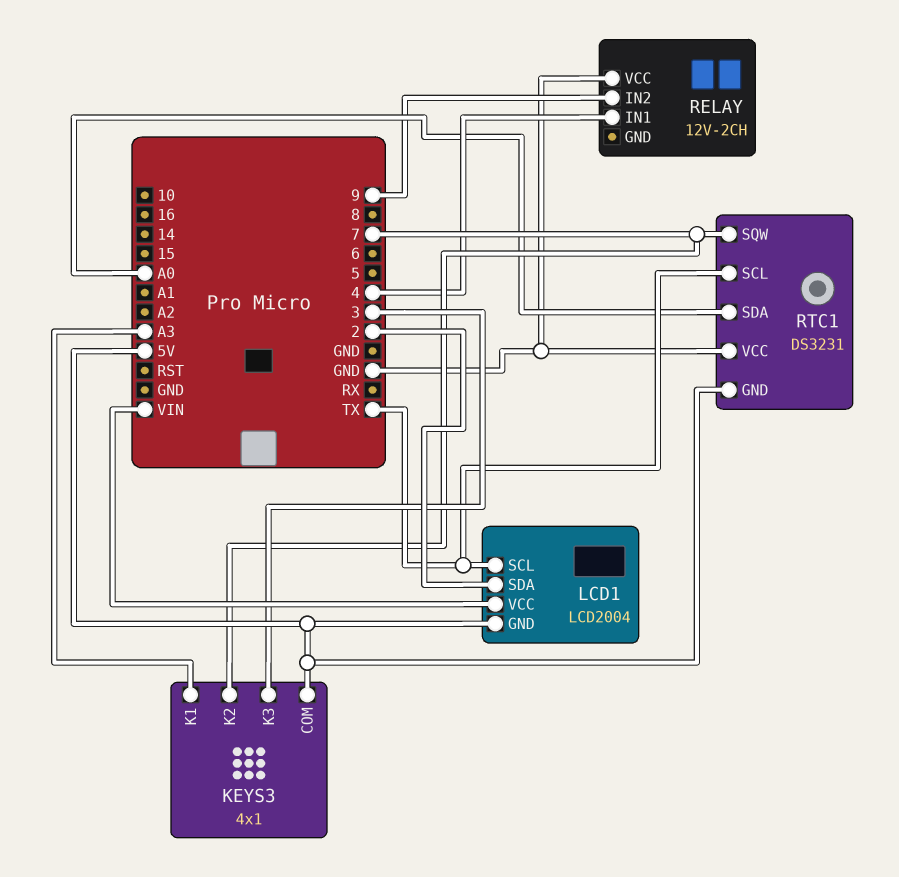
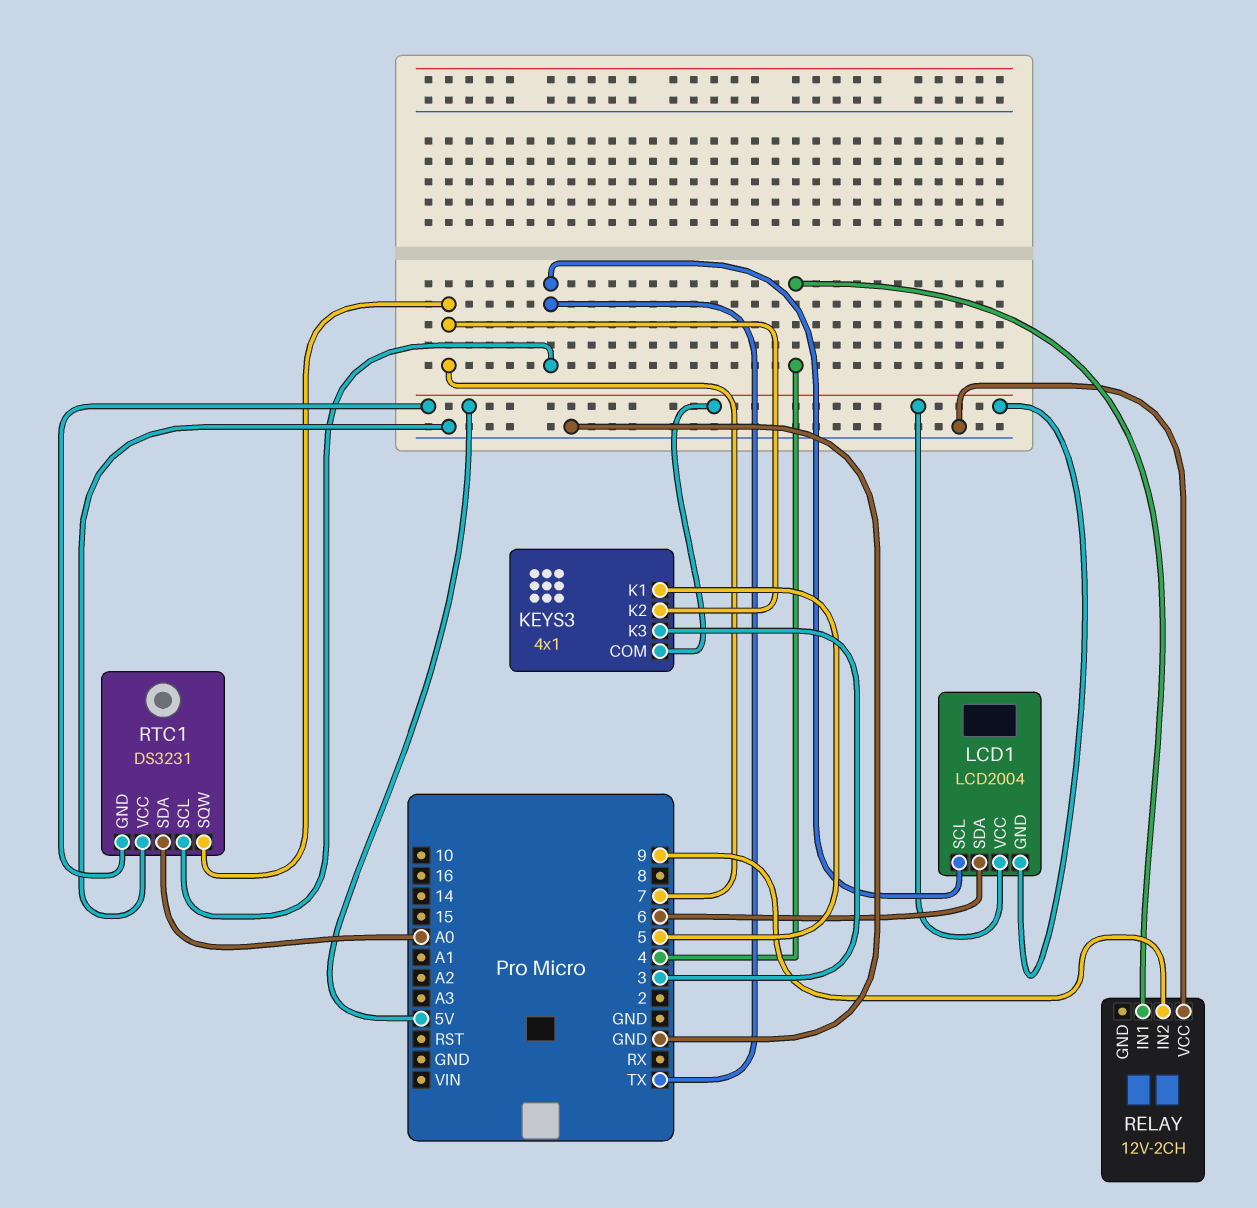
KEYS3 pin K1: A3 -> 5
LCD1 pin SDA: 2 -> 6
LCD1 pin VCC: VIN -> 5V

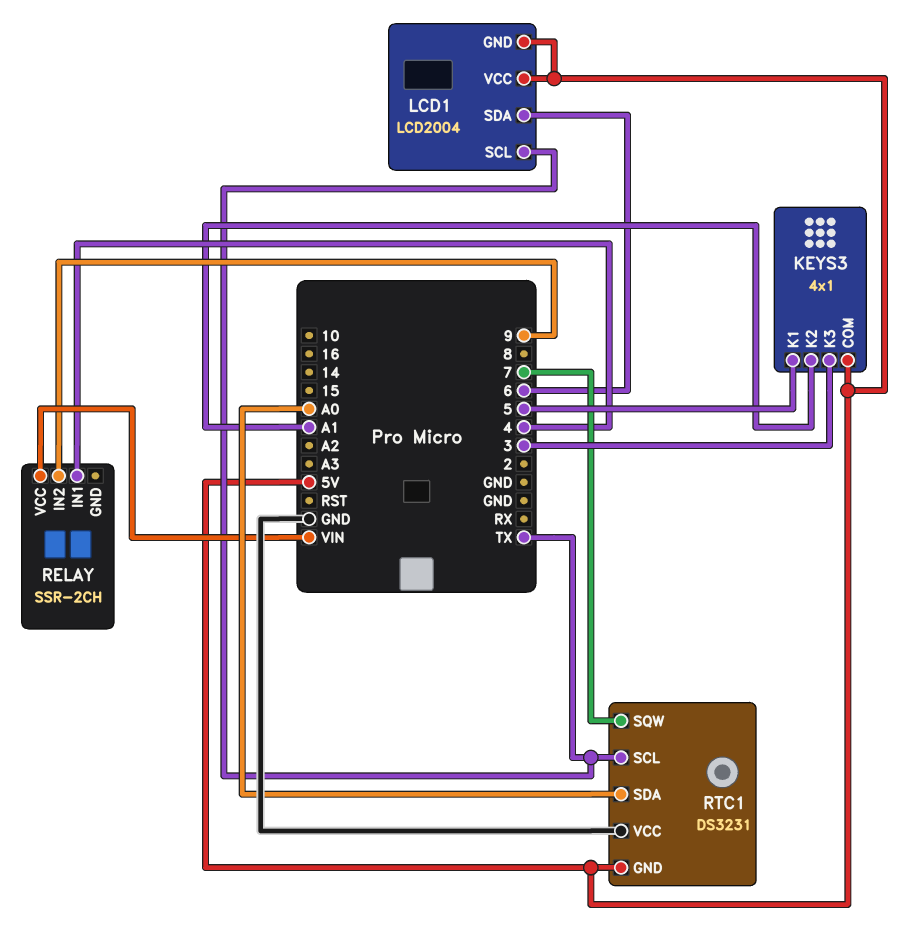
KEYS3 pin K2: 7 -> A1
RELAY: 12V-2CH -> SSR-2CH
RELAY pin VCC: GND -> VIN

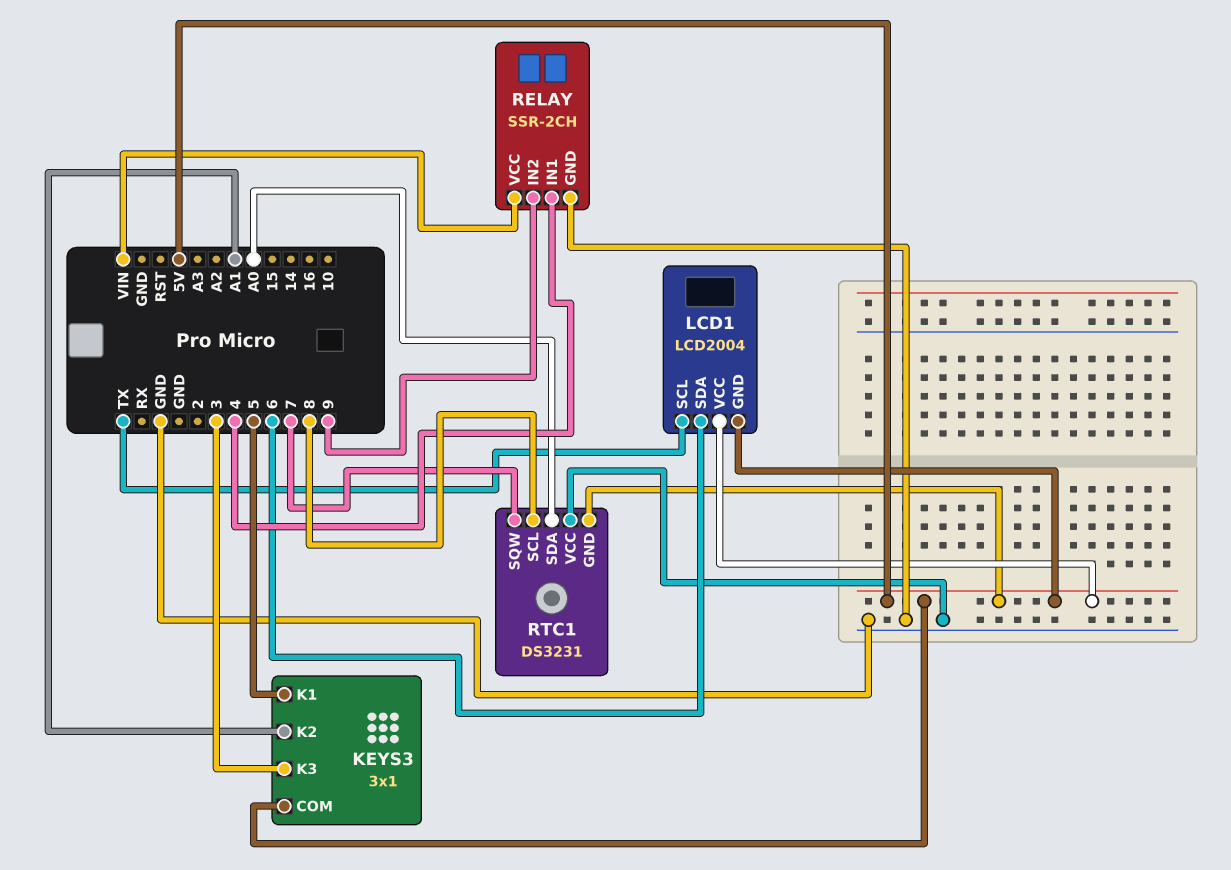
KEYS3: 4x1 -> 3x1
RELAY pin GND: none -> GND
RTC1 pin SCL: TX -> 8

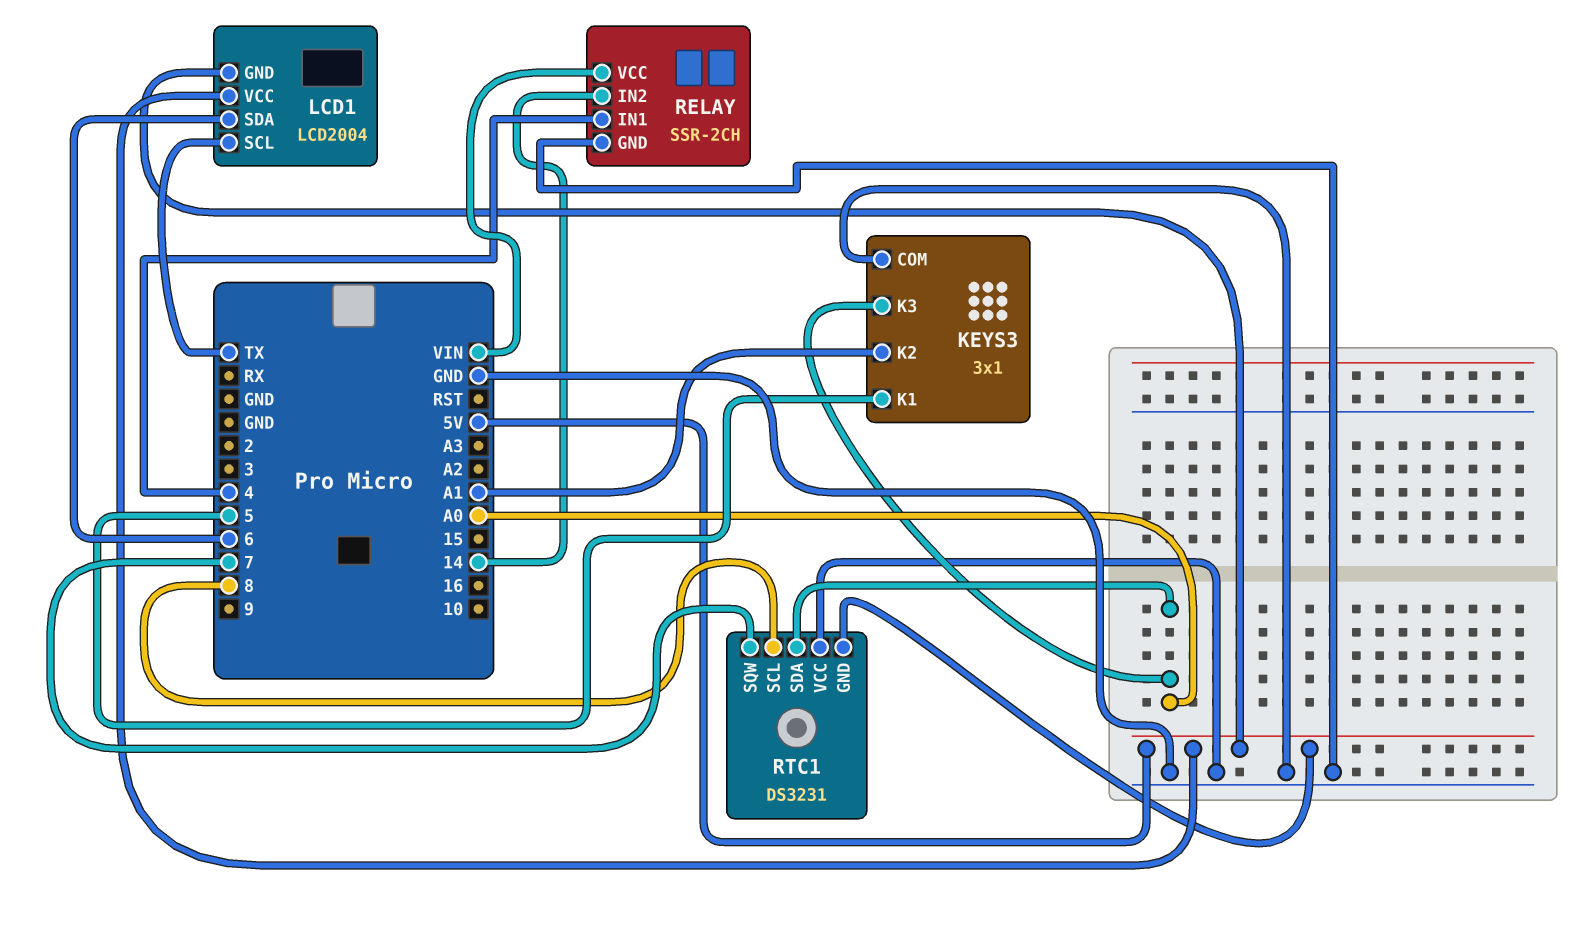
KEYS3 pin COM: 5V -> GND
KEYS3 pin K3: 3 -> A0
RELAY pin IN2: 9 -> 14

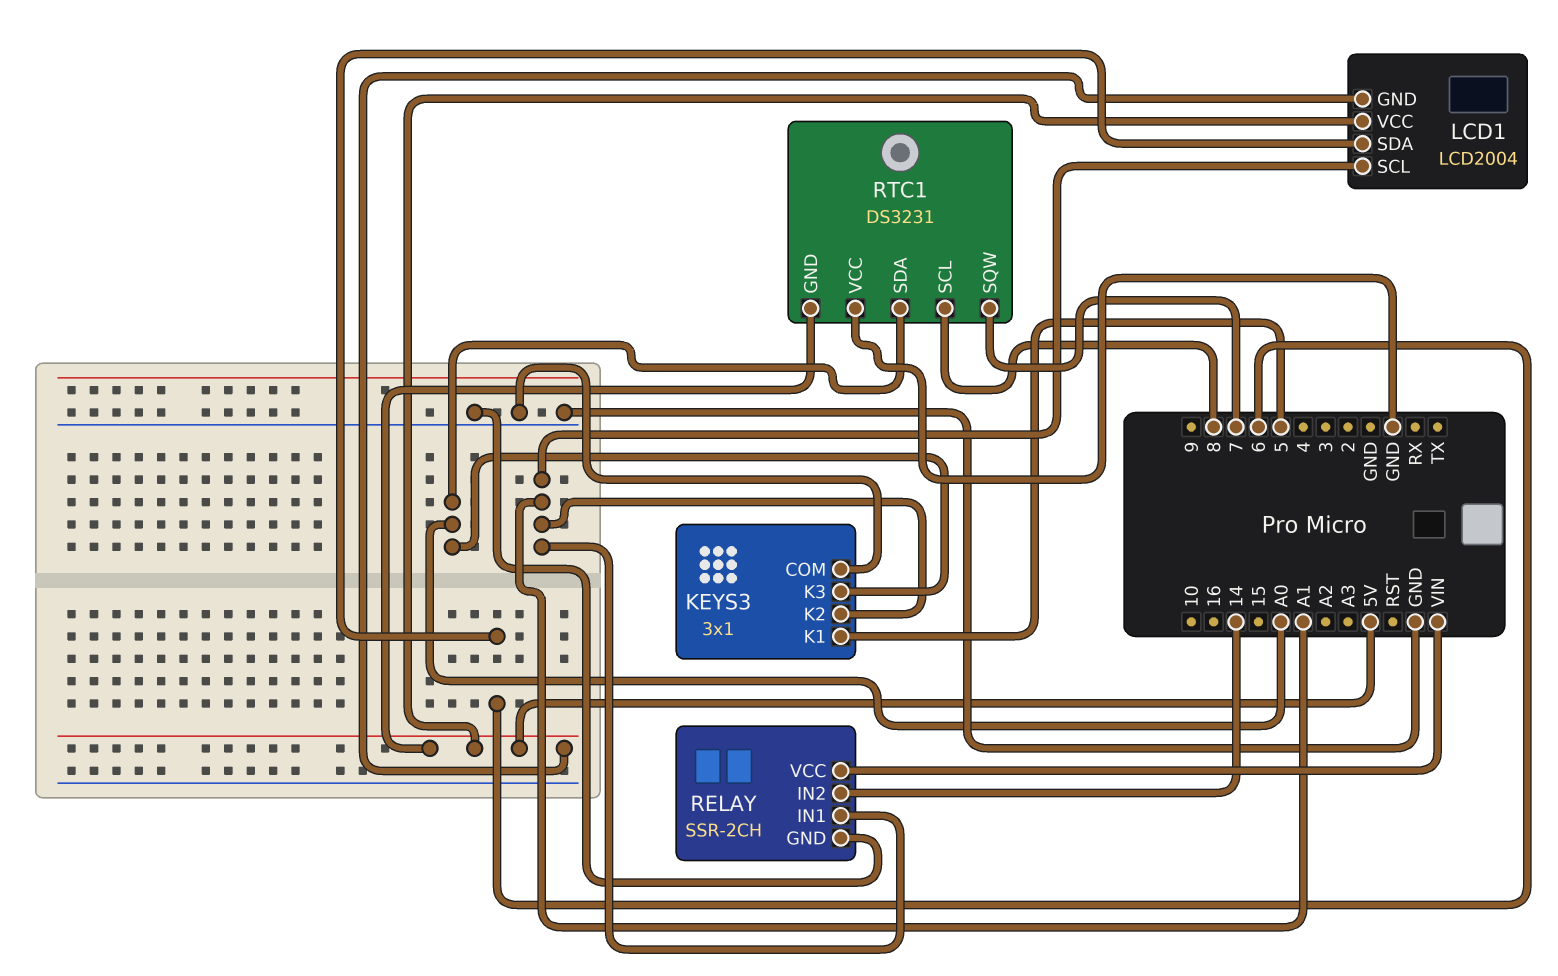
LCD1 pin SCL: TX -> A1
RELAY pin IN1: 4 -> A1

